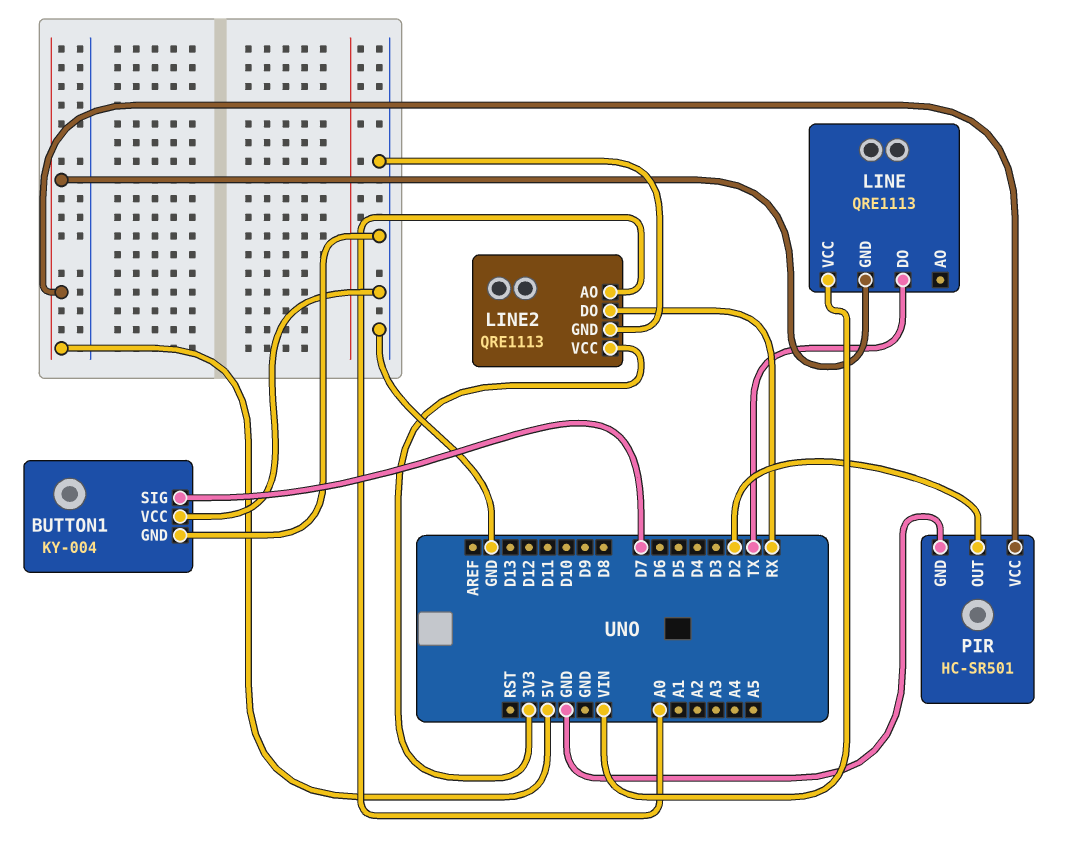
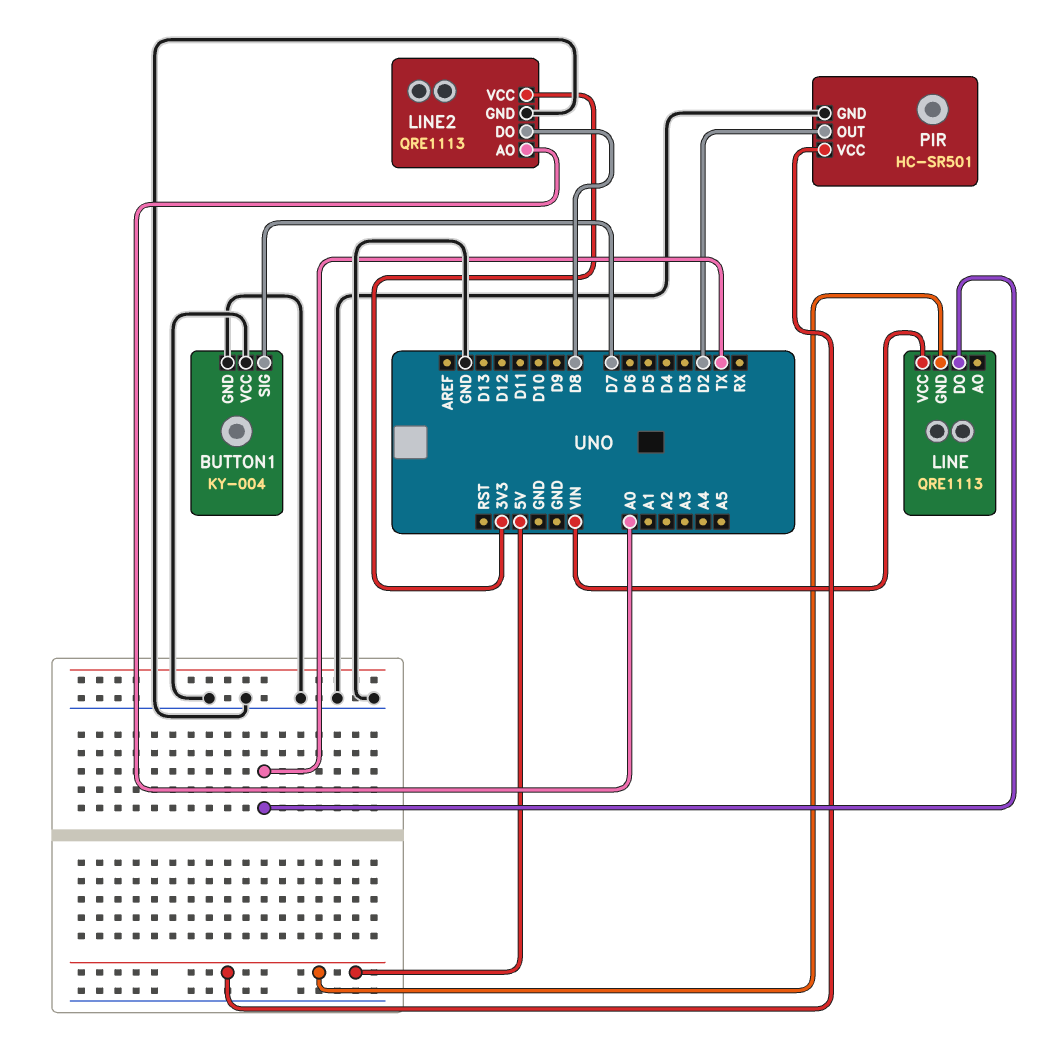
LINE2 pin DO: RX -> D8

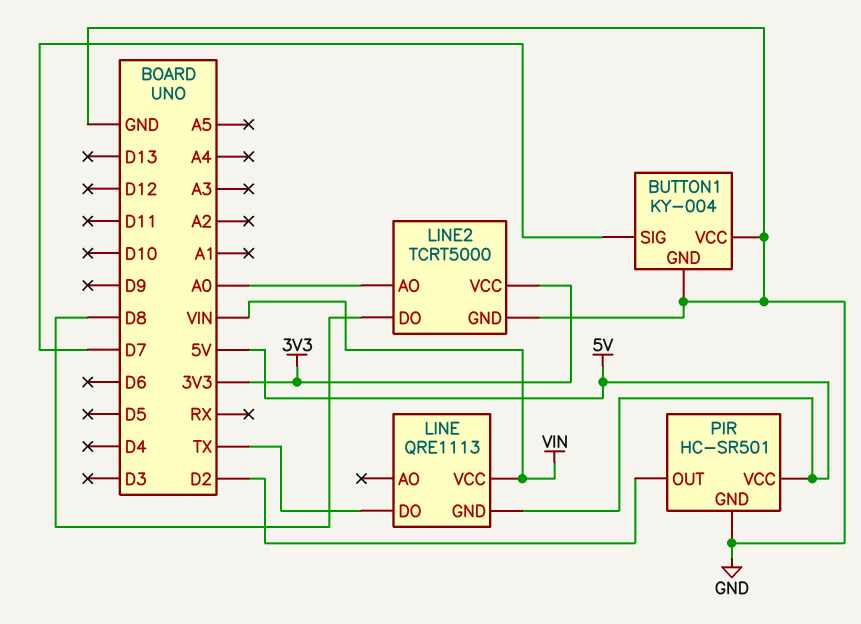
LINE2: QRE1113 -> TCRT5000

